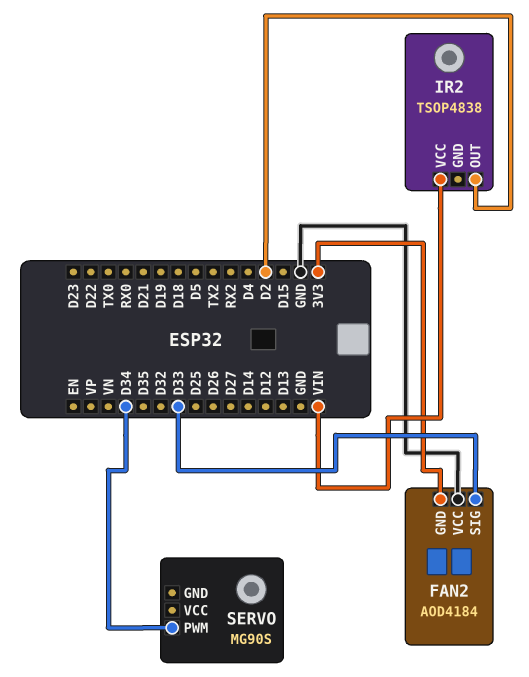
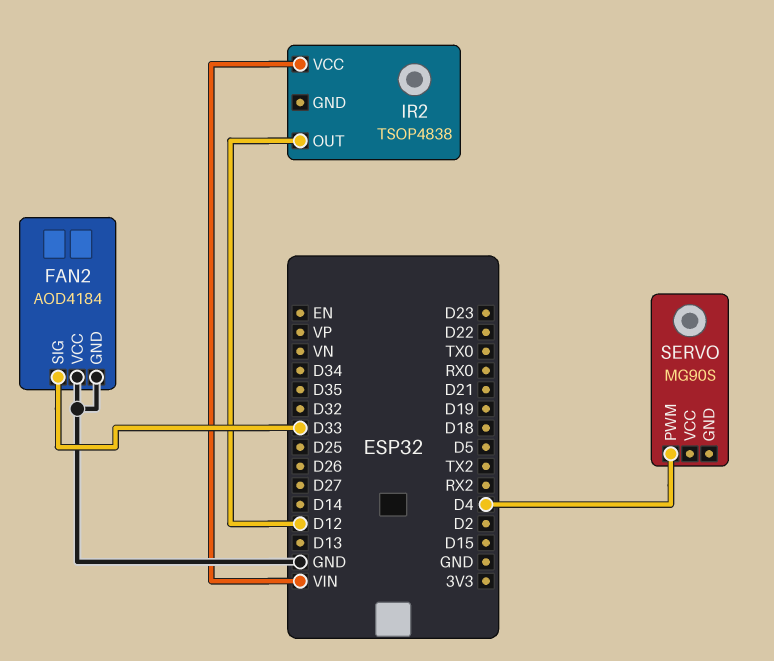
FAN2 pin GND: 3V3 -> GND
IR2 pin OUT: D2 -> D12
SERVO pin PWM: D34 -> D4

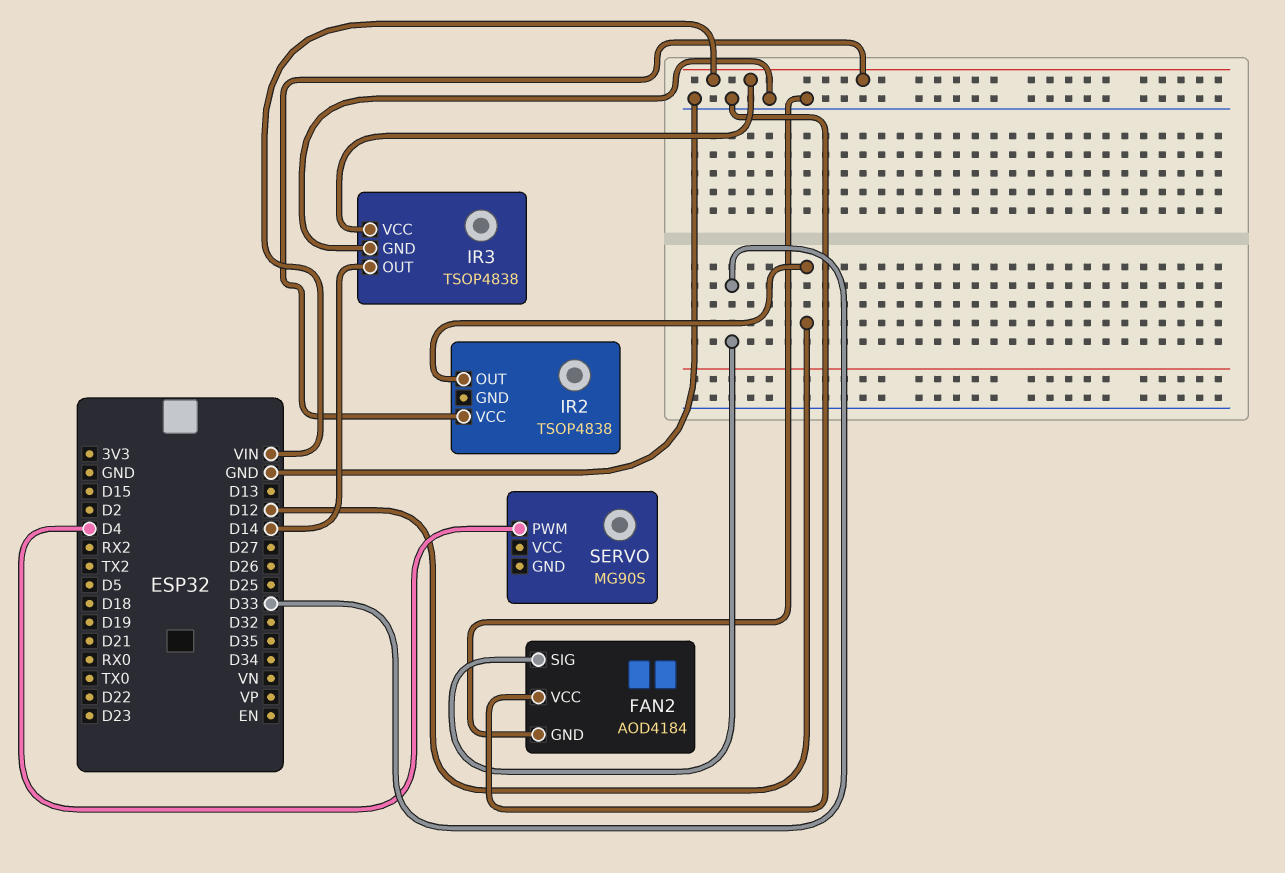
IR3: none -> TSOP4838
IR3 pin GND: none -> GND
IR3 pin OUT: none -> D14
IR3 pin VCC: none -> VIN

